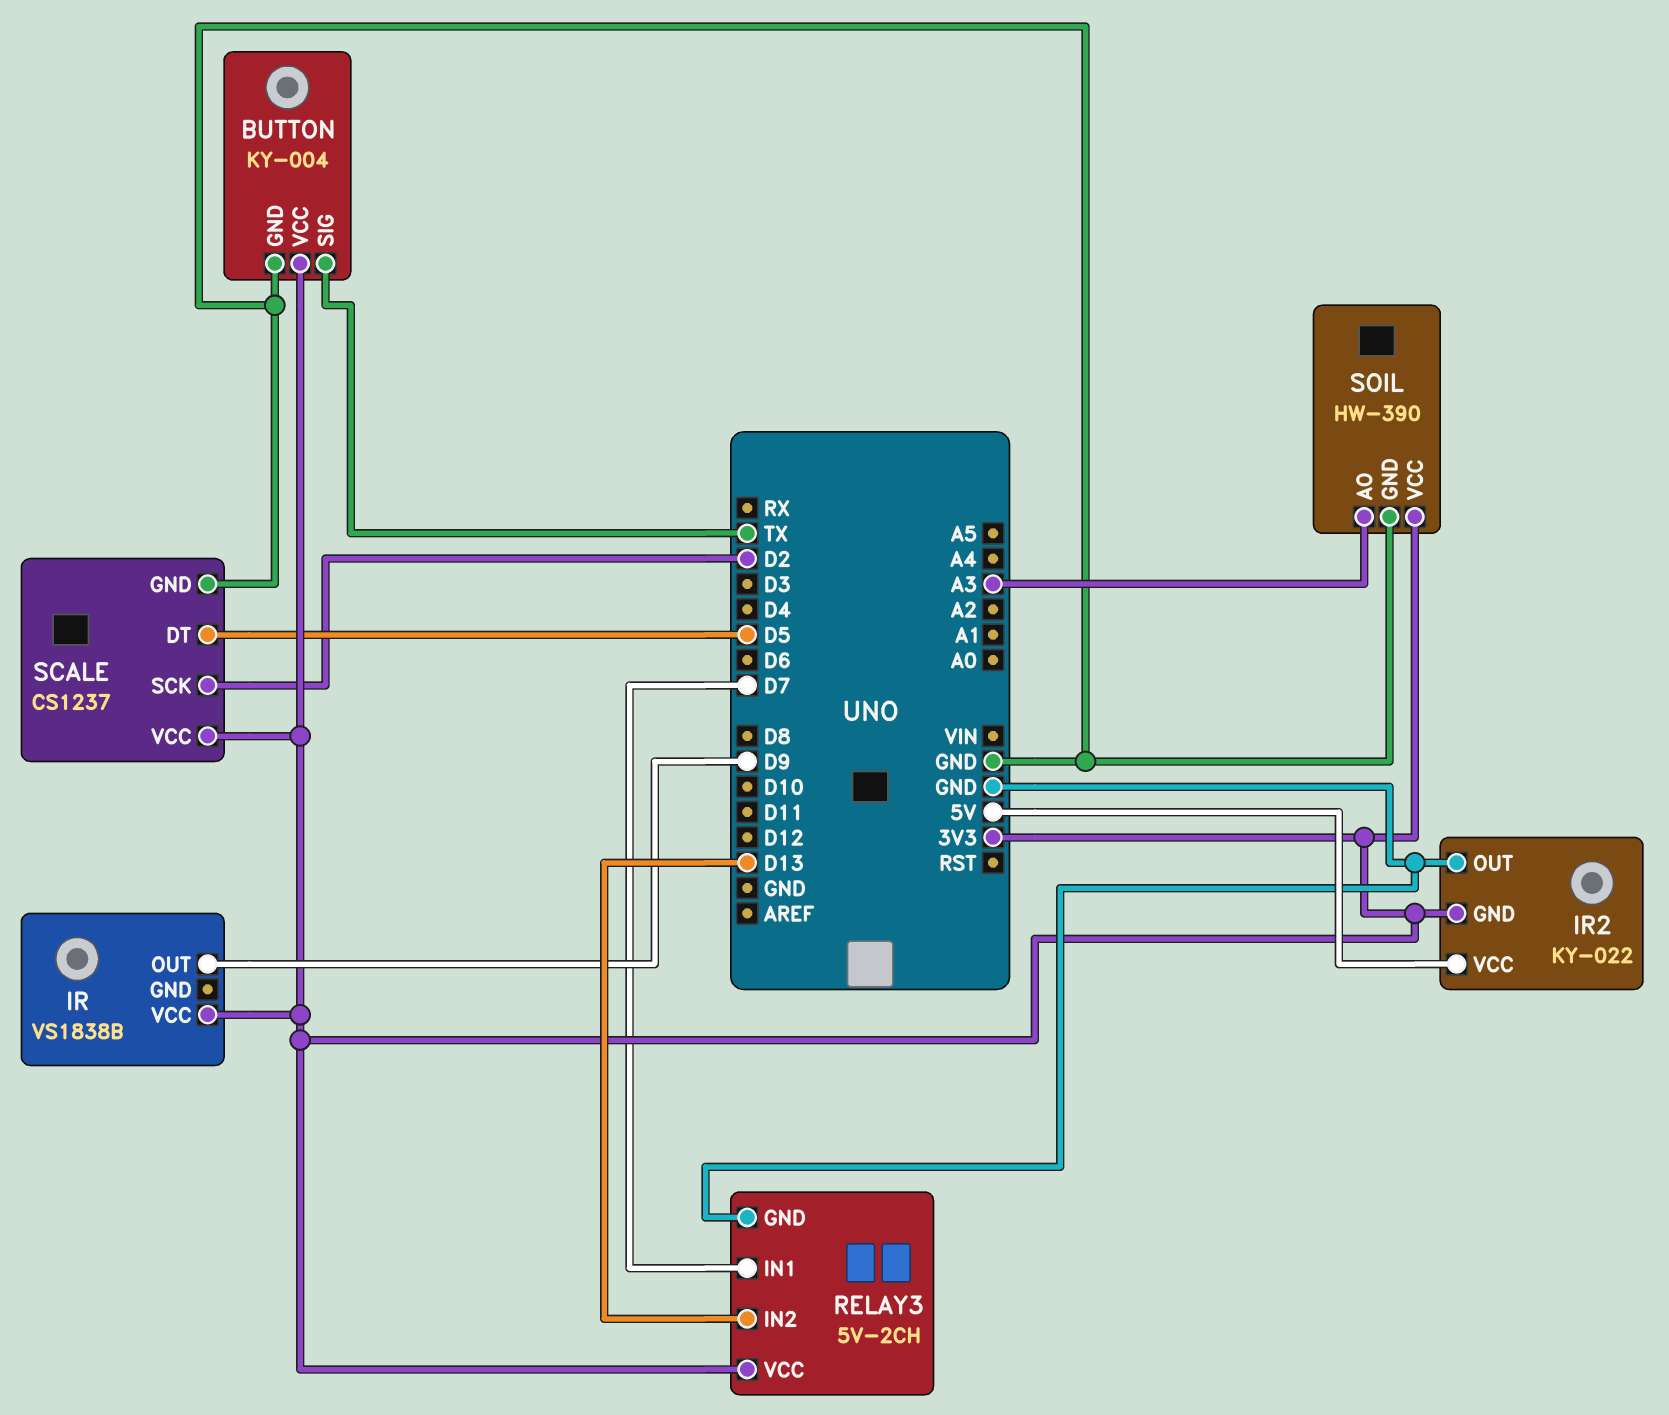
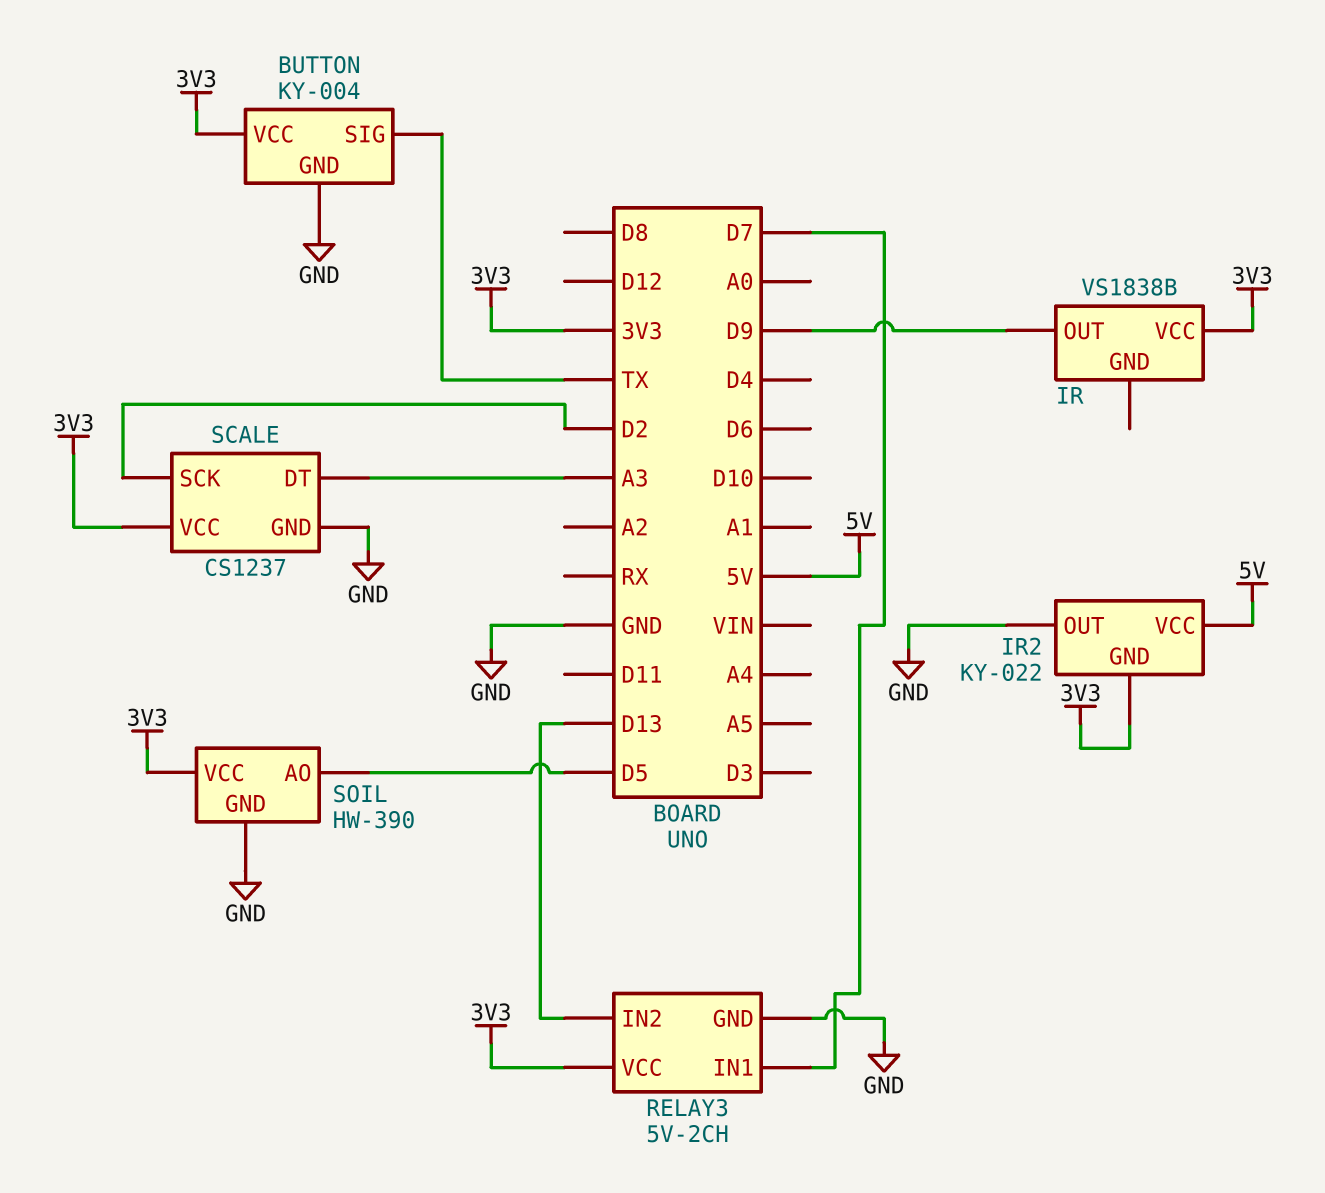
SCALE pin DT: D5 -> A3
SOIL pin AO: A3 -> D5

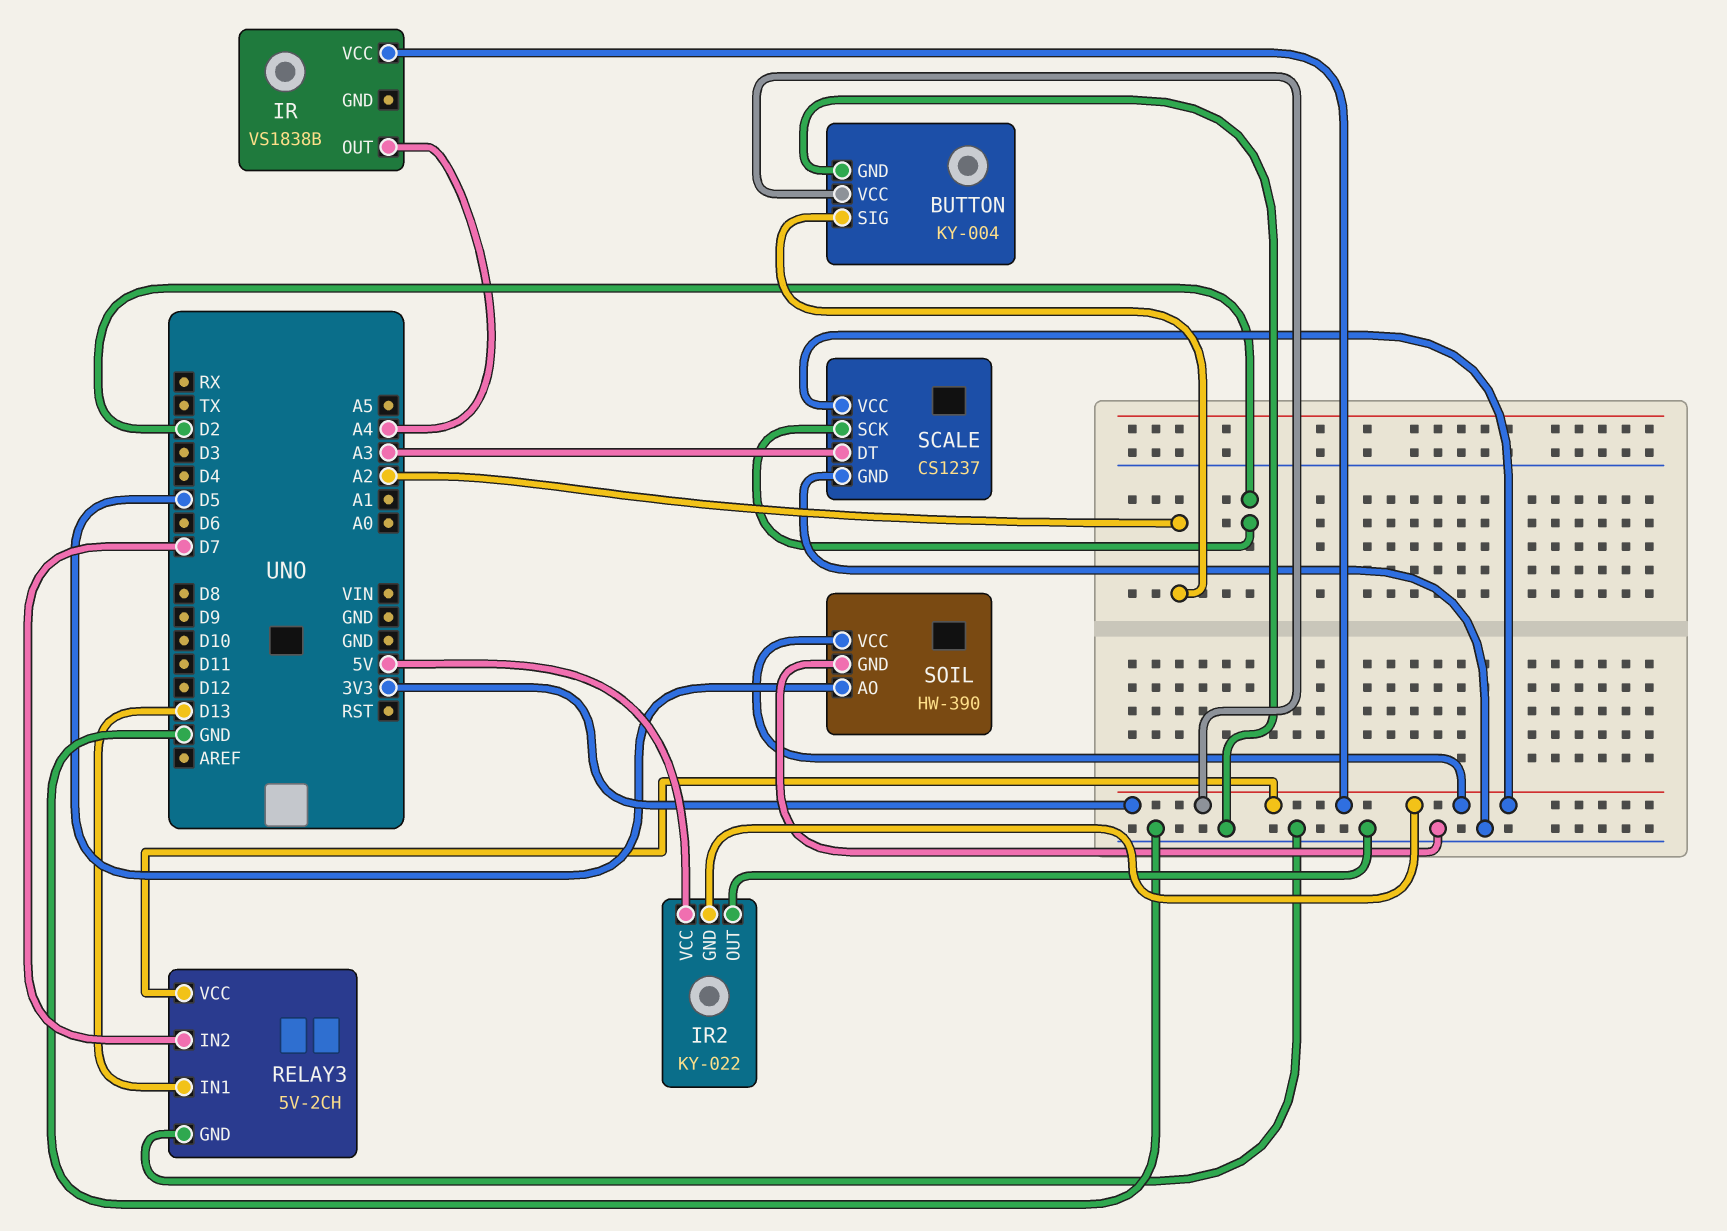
BUTTON pin SIG: TX -> A2
IR pin OUT: D9 -> A4
RELAY3 pin IN1: D7 -> D13
RELAY3 pin IN2: D13 -> D7

